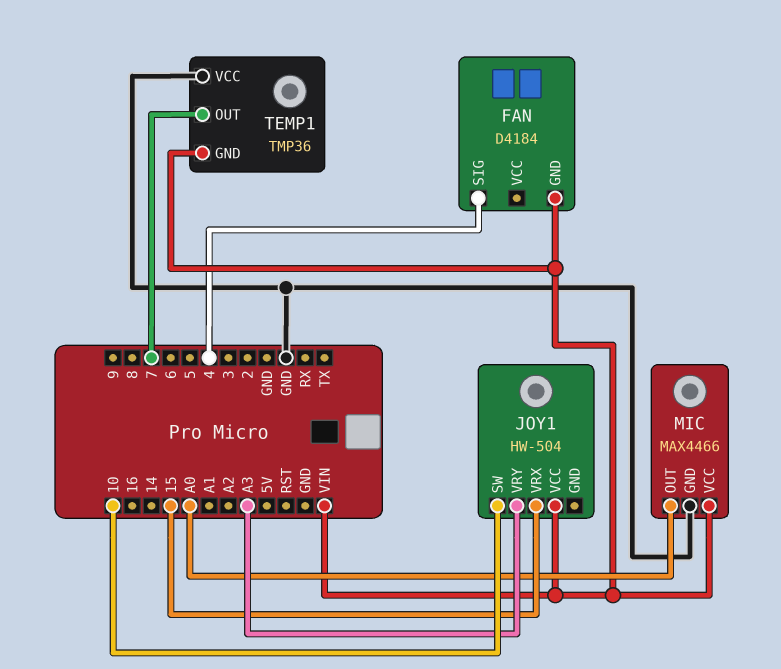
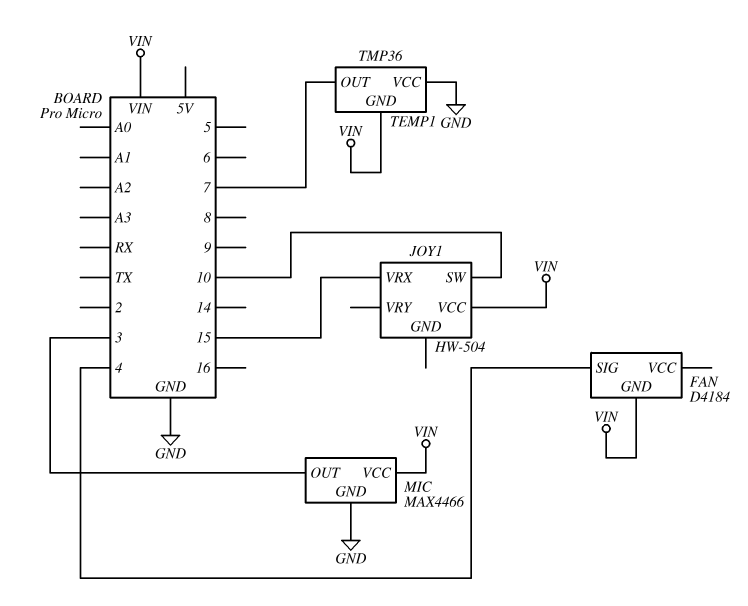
JOY1 pin VRY: A3 -> none
MIC pin OUT: A0 -> 3

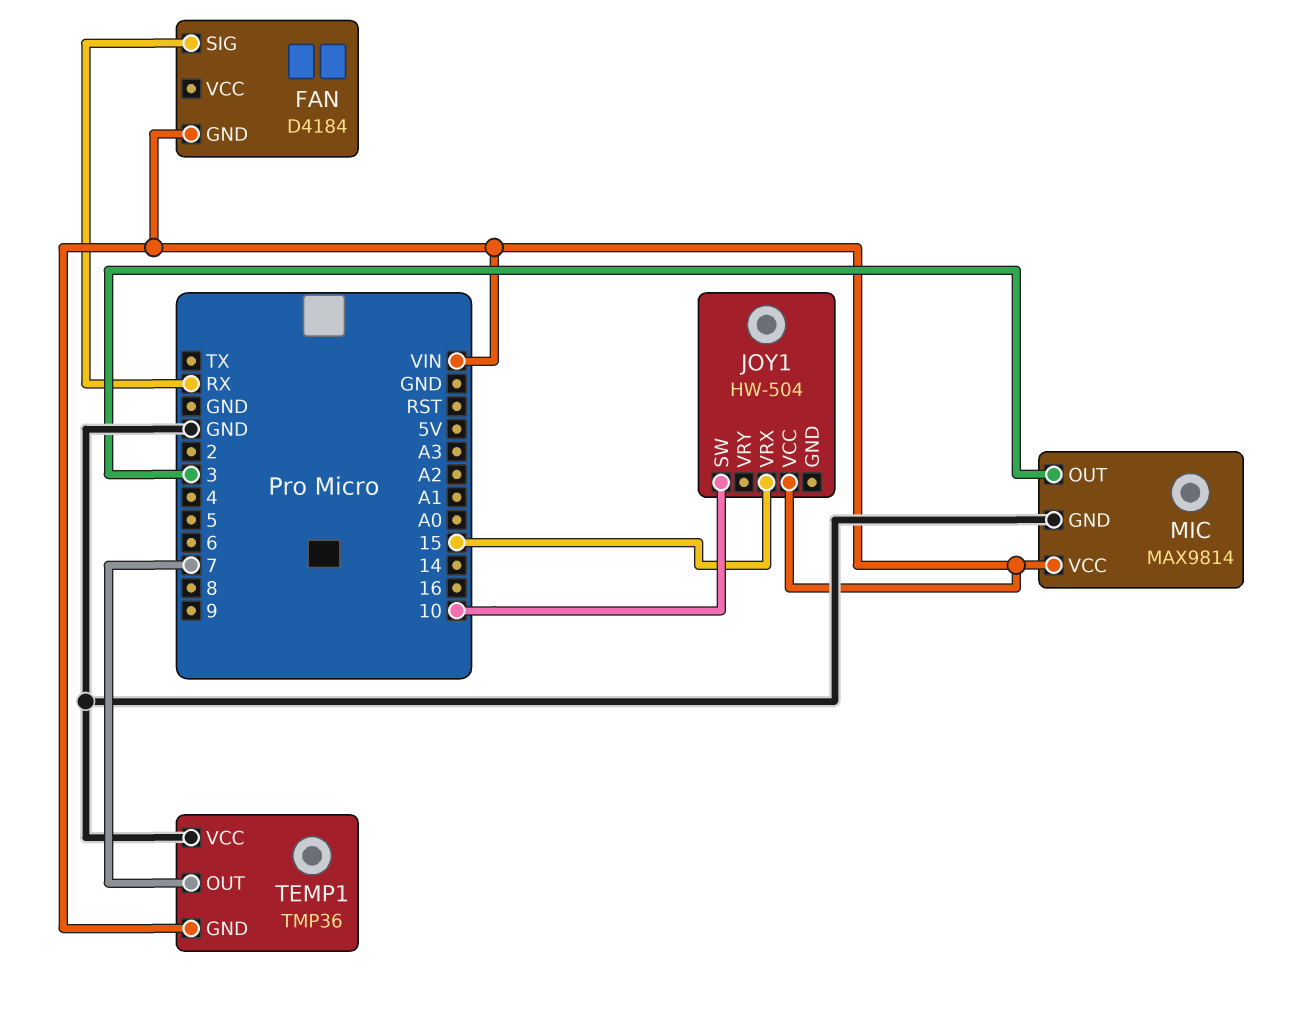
FAN pin SIG: 4 -> RX
MIC: MAX4466 -> MAX9814

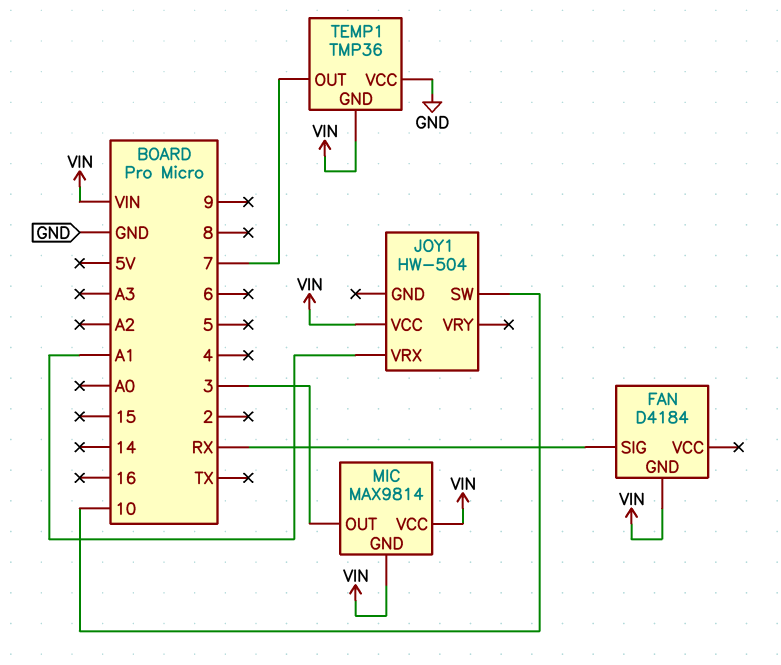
JOY1 pin VRX: 15 -> A1
MIC pin GND: GND -> VIN

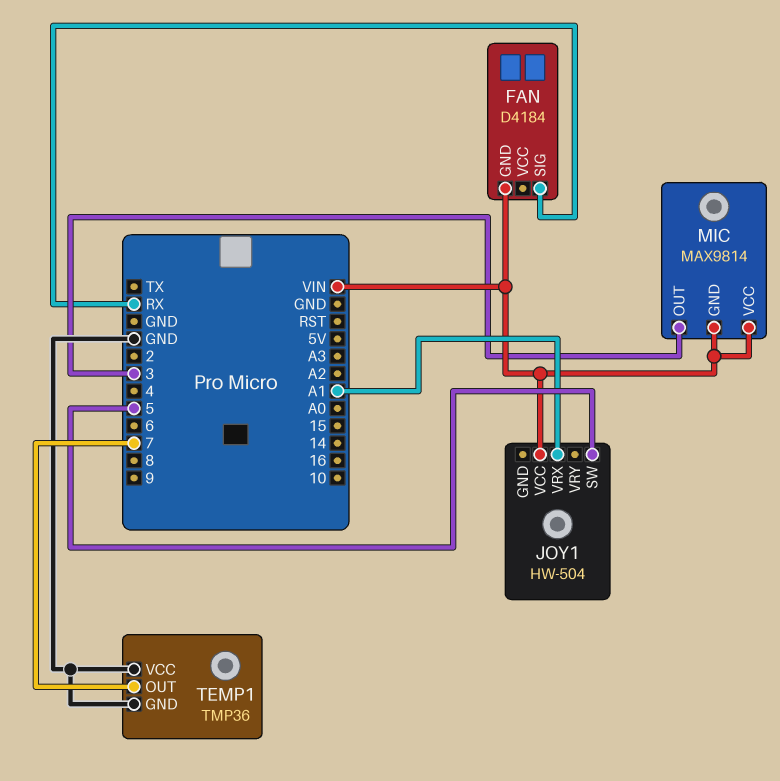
JOY1 pin SW: 10 -> 5
TEMP1 pin GND: VIN -> GND

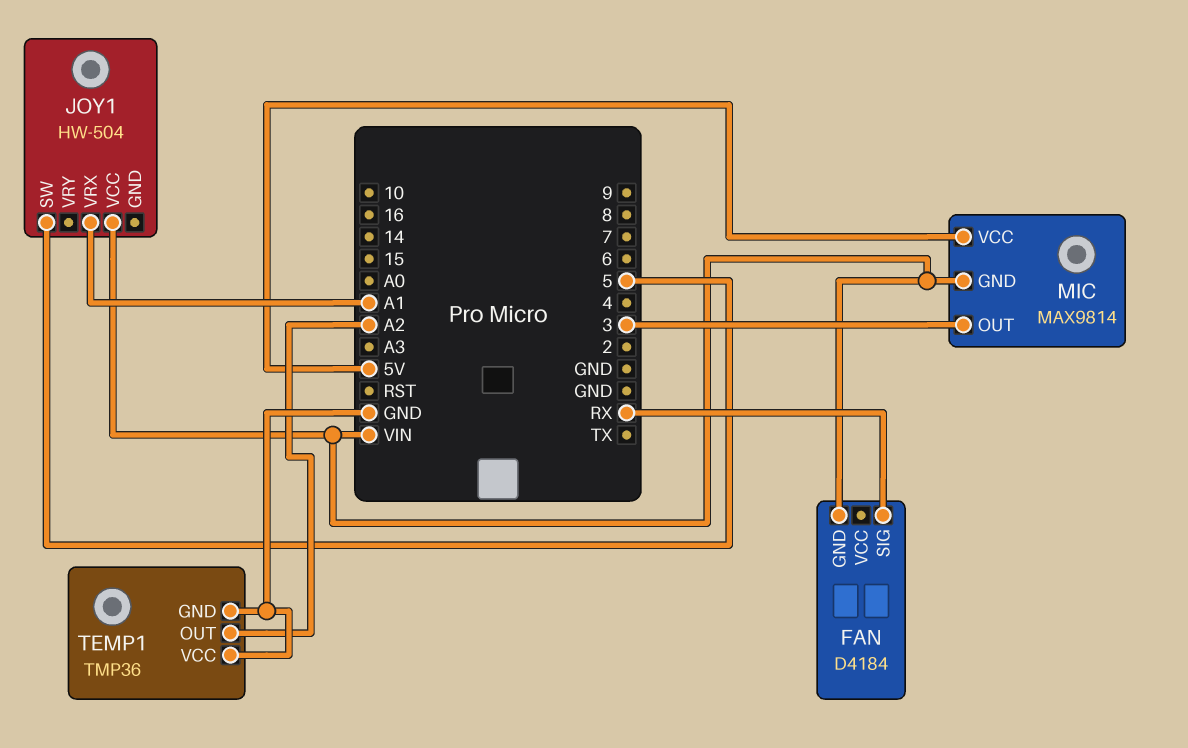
MIC pin VCC: VIN -> 5V
TEMP1 pin OUT: 7 -> A2

